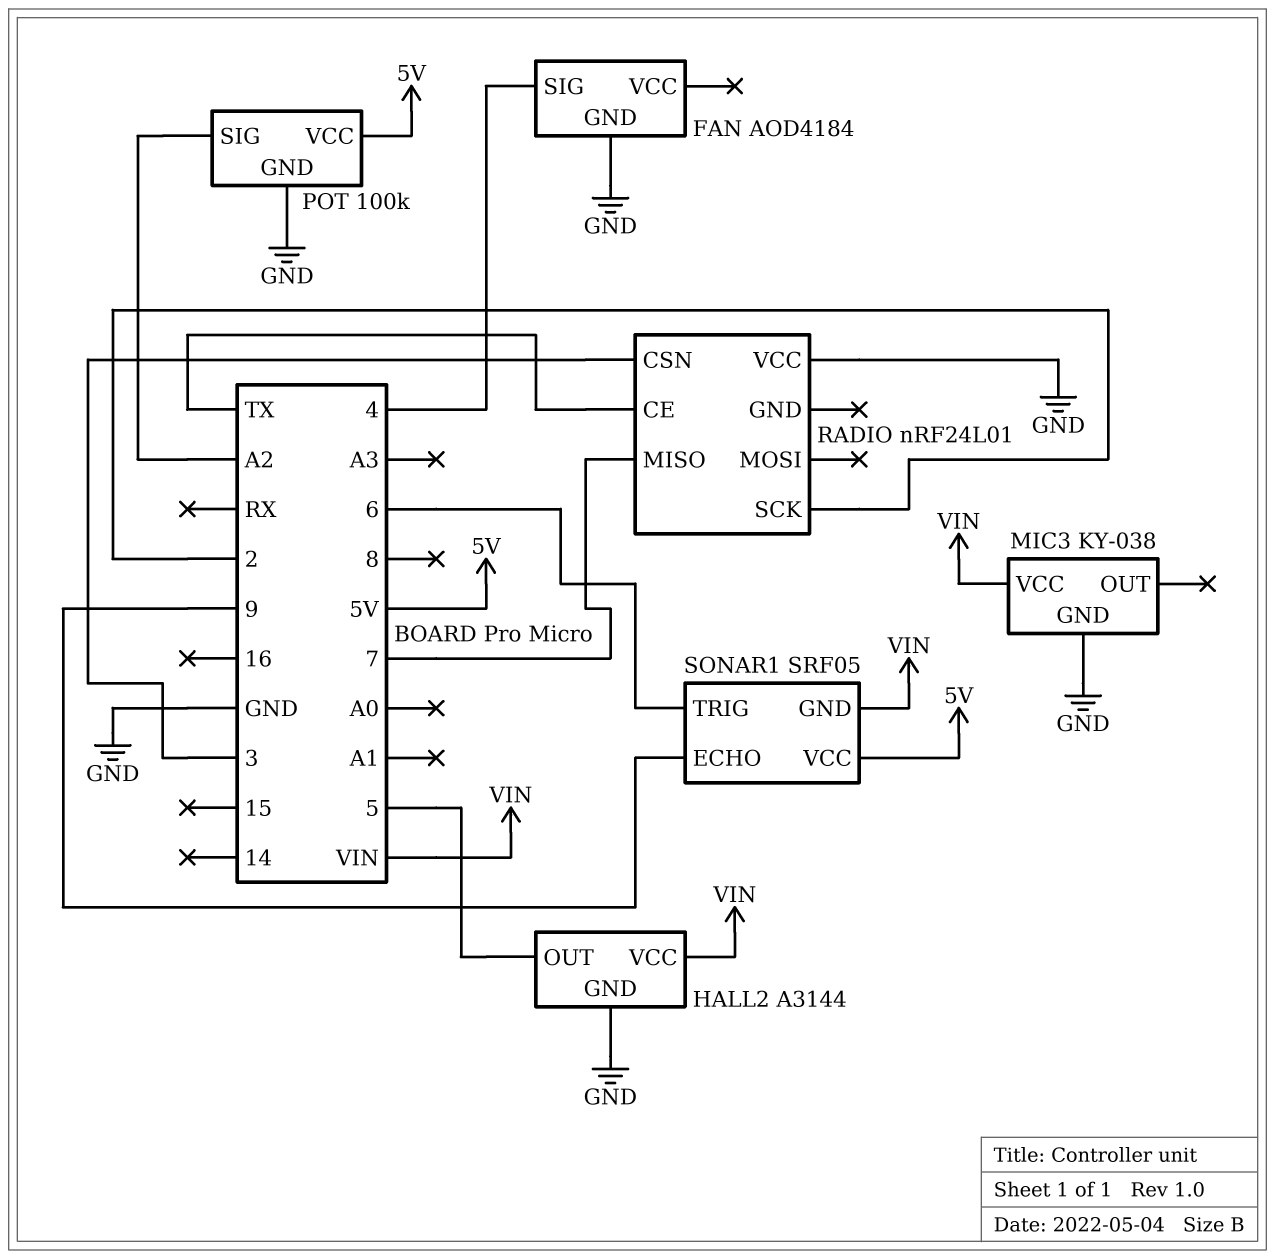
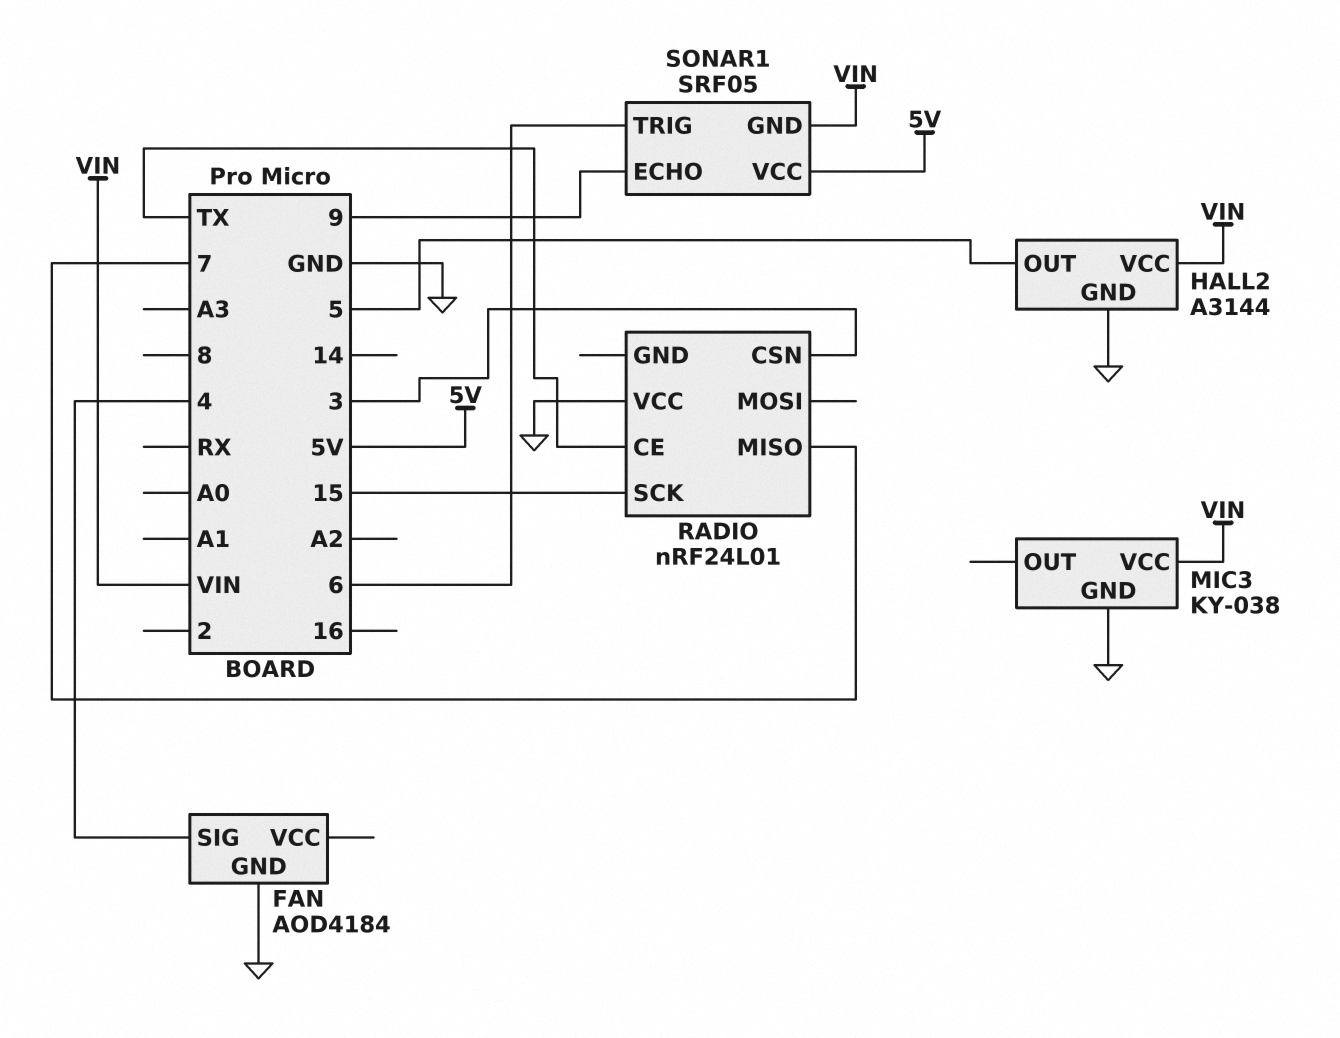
POT: 100k -> none
POT pin GND: GND -> none
POT pin SIG: A2 -> none
POT pin VCC: 5V -> none
RADIO pin SCK: 2 -> 15

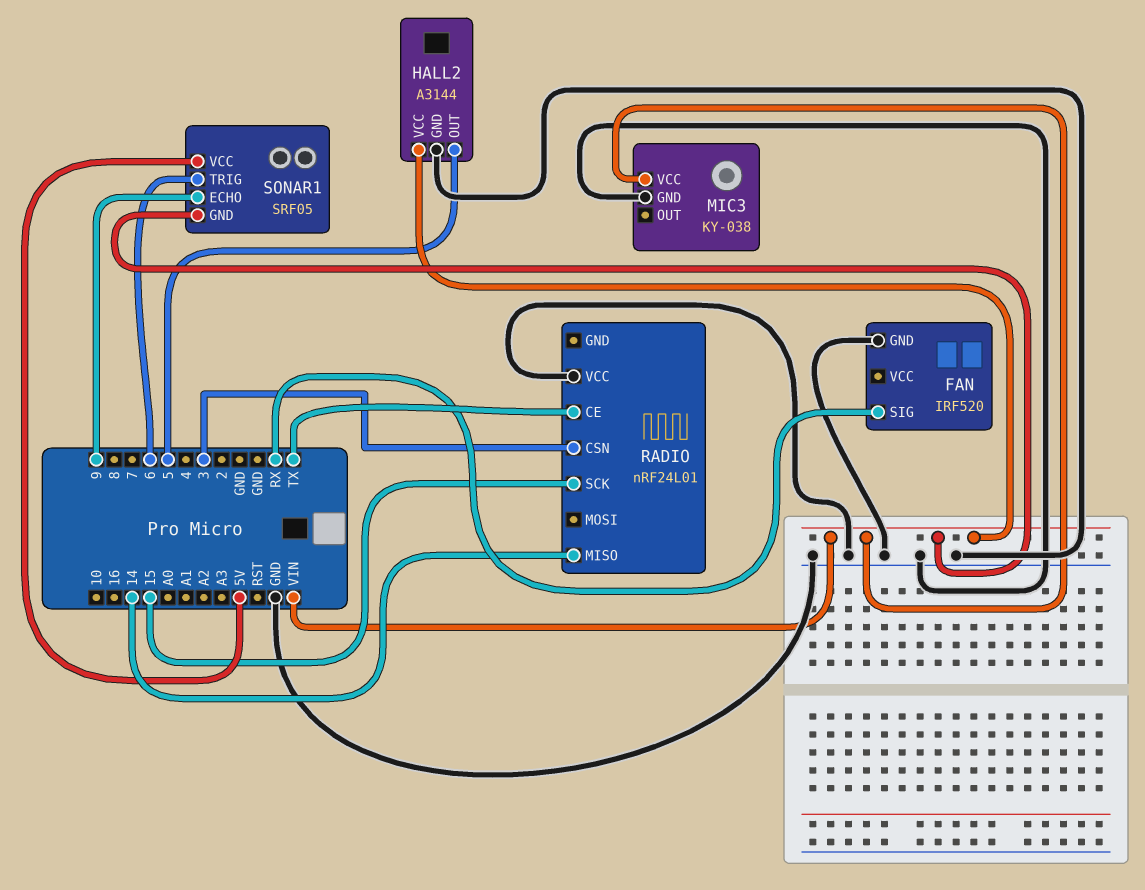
FAN: AOD4184 -> IRF520
FAN pin SIG: 4 -> RX
RADIO pin MISO: 7 -> 14

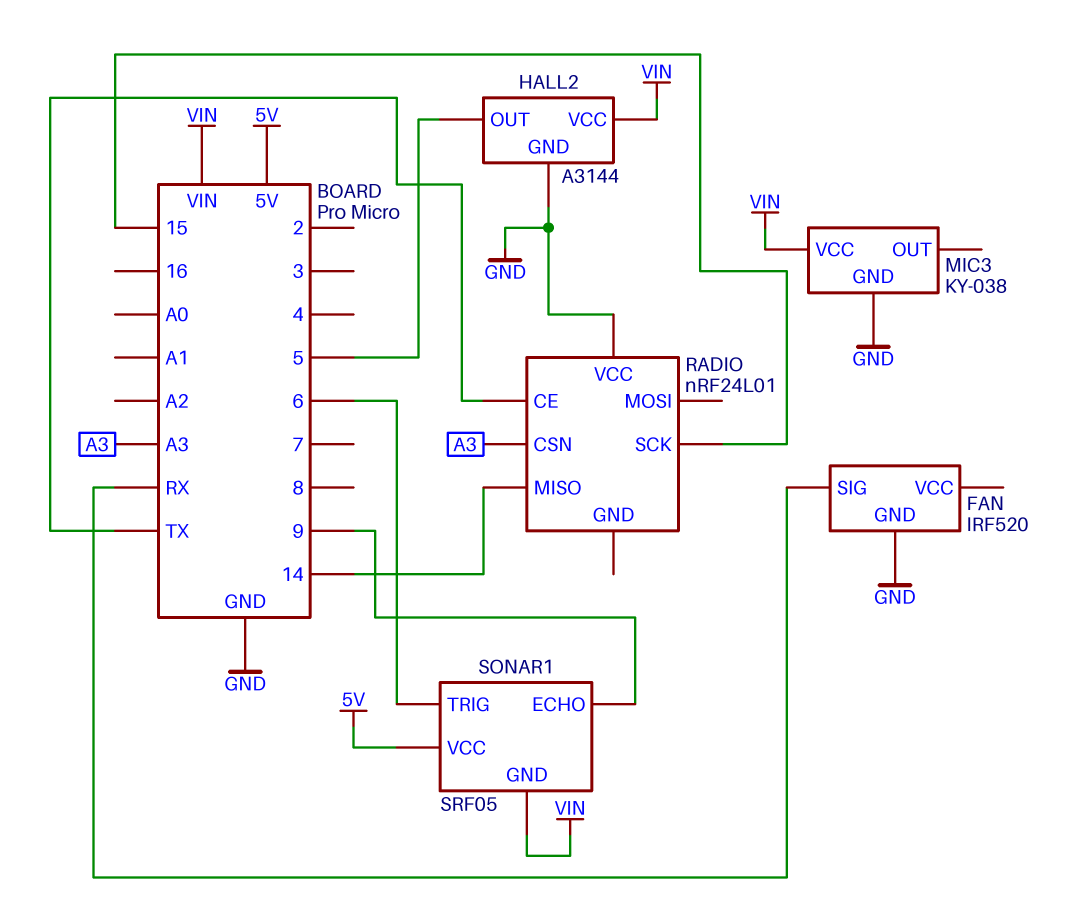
RADIO pin CSN: 3 -> A3

